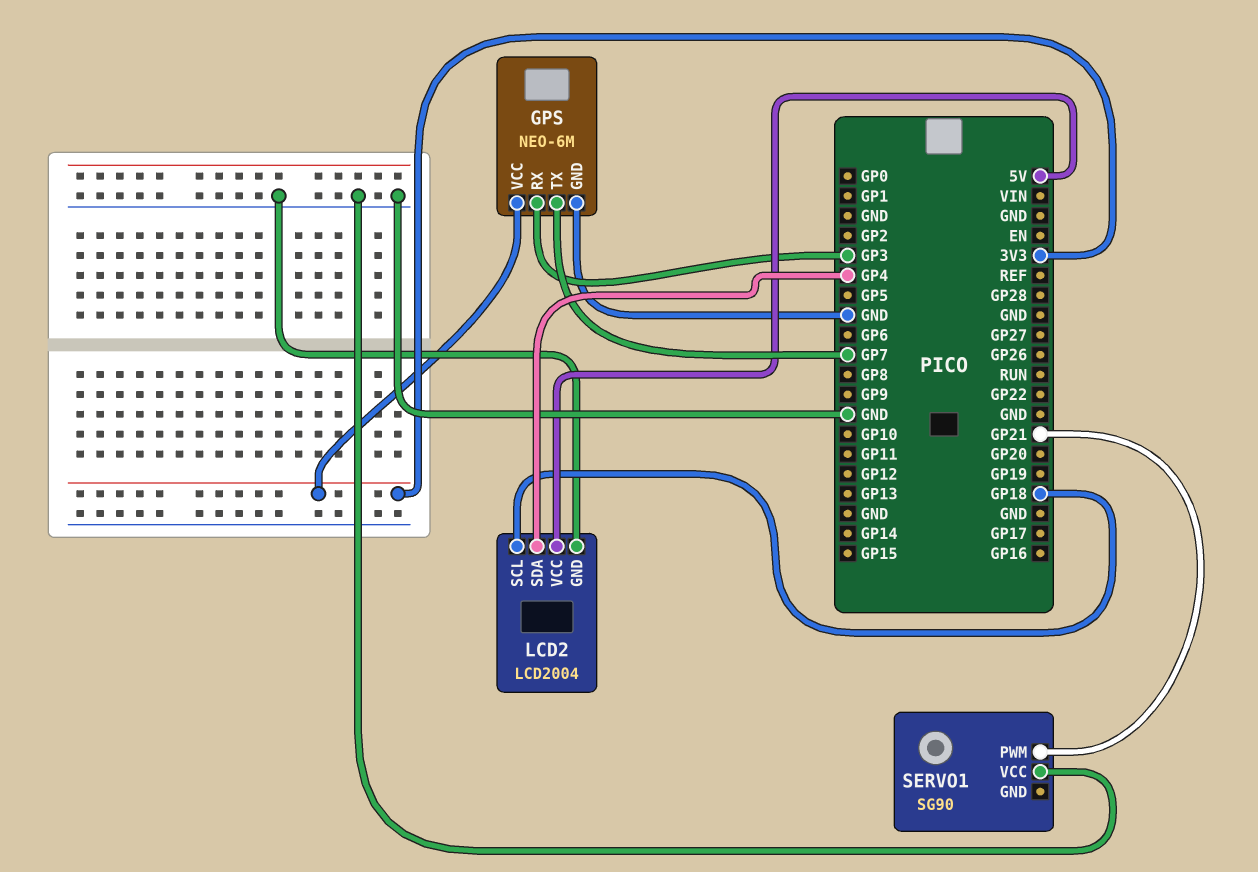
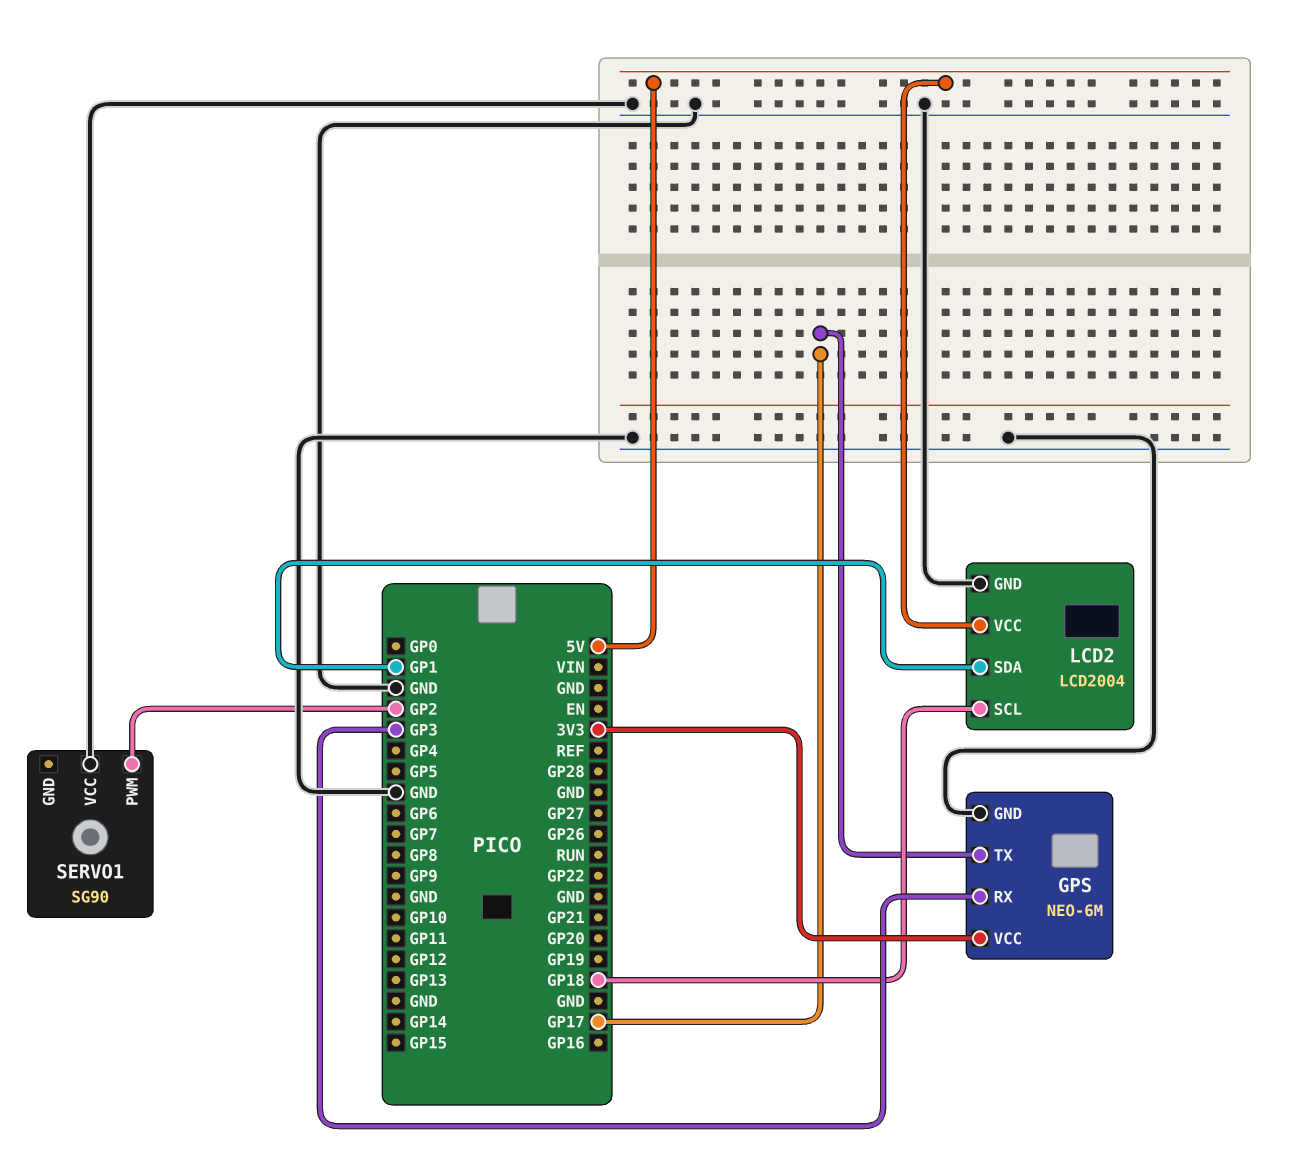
GPS pin TX: GP7 -> GP17
LCD2 pin SDA: GP4 -> GP1
SERVO1 pin PWM: GP21 -> GP2

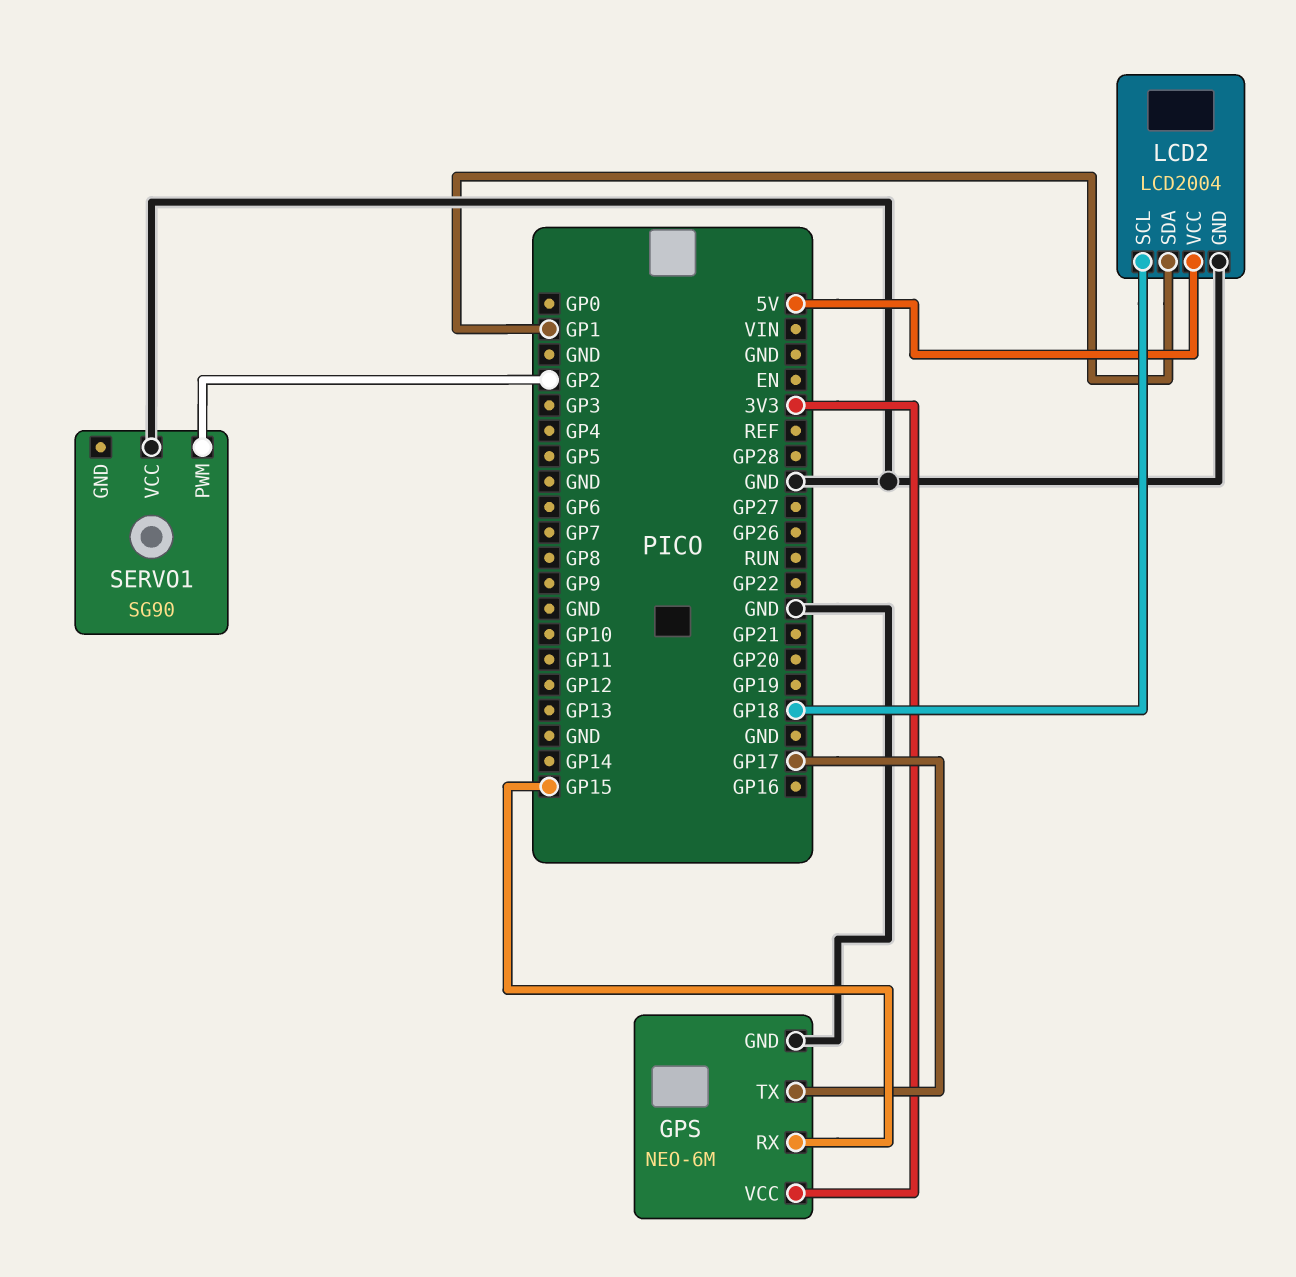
GPS pin RX: GP3 -> GP15

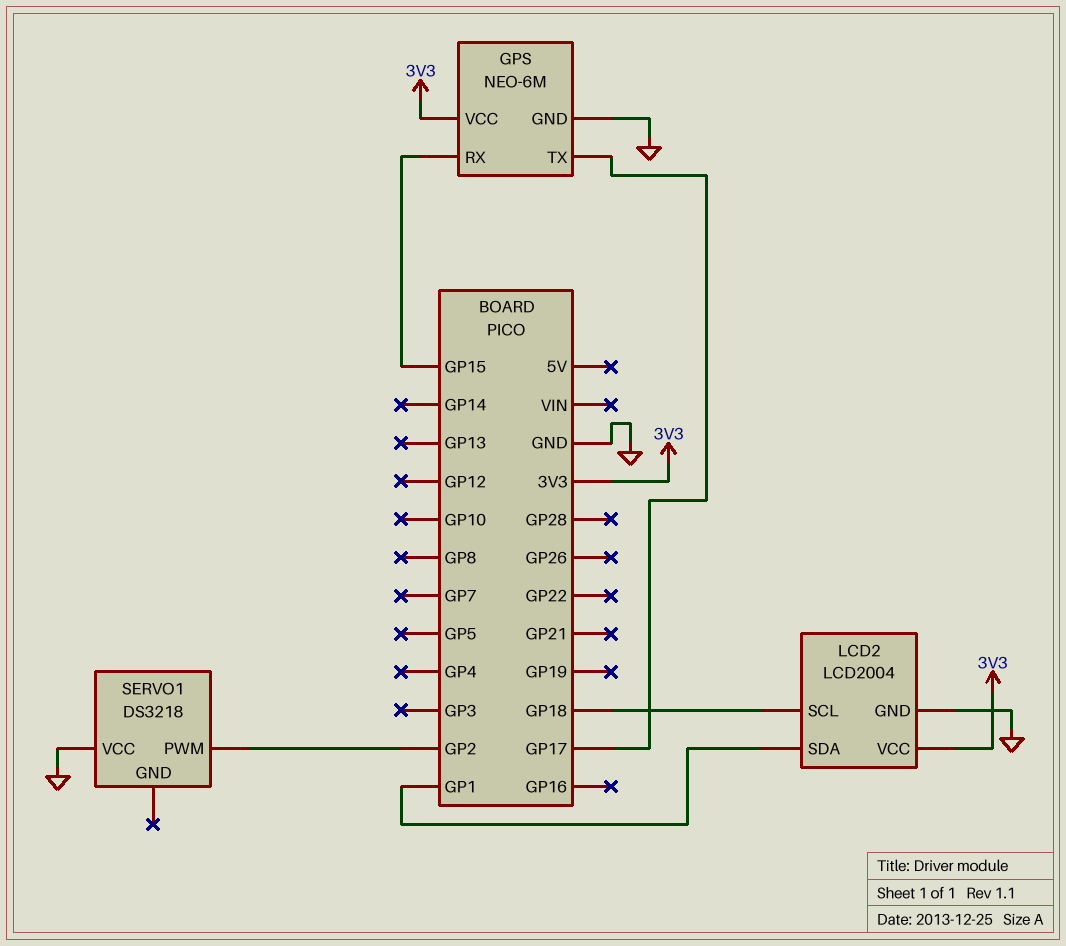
LCD2 pin VCC: 5V -> 3V3
SERVO1: SG90 -> DS3218

